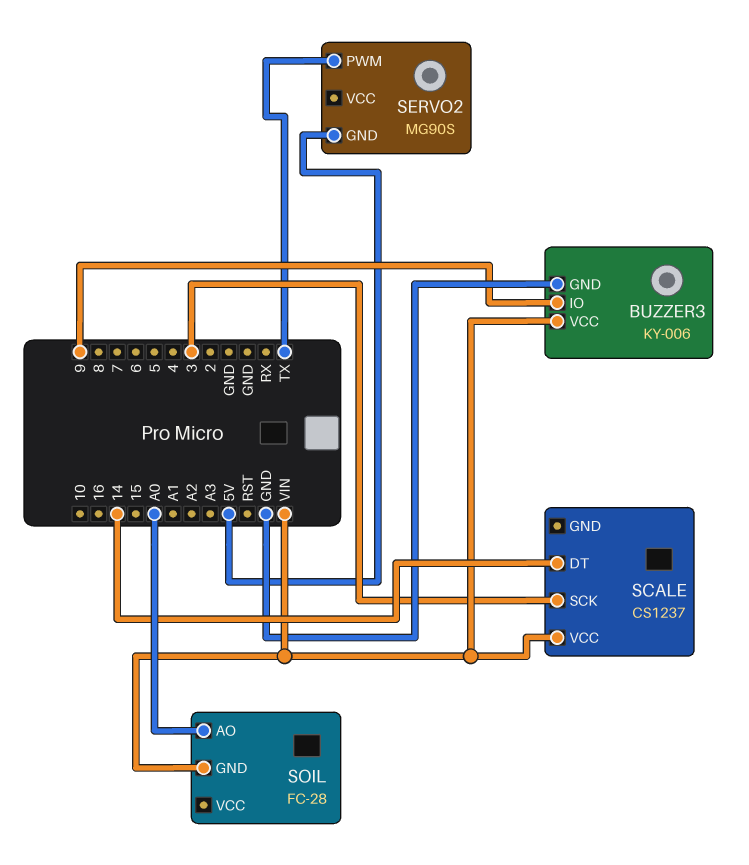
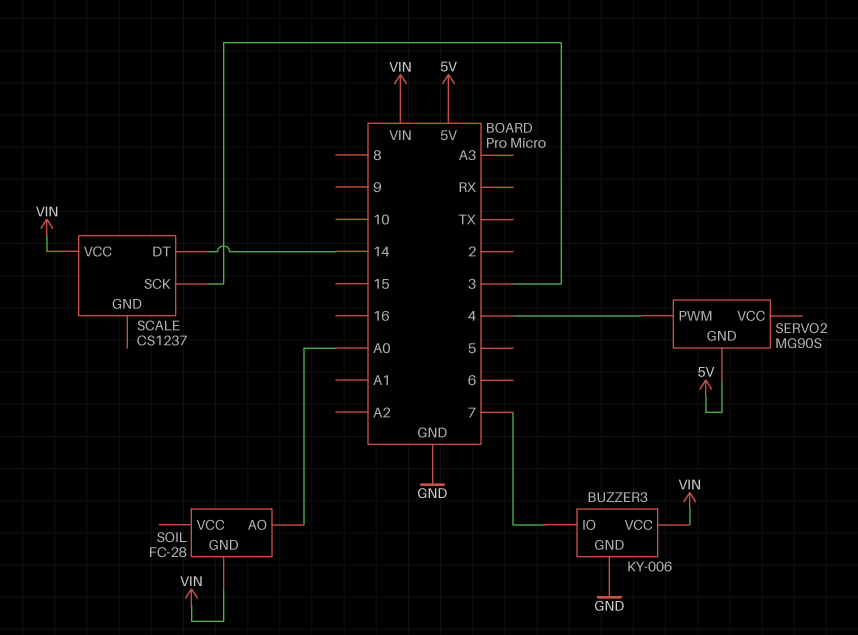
BUZZER3 pin IO: 9 -> 7
SERVO2 pin PWM: TX -> 4

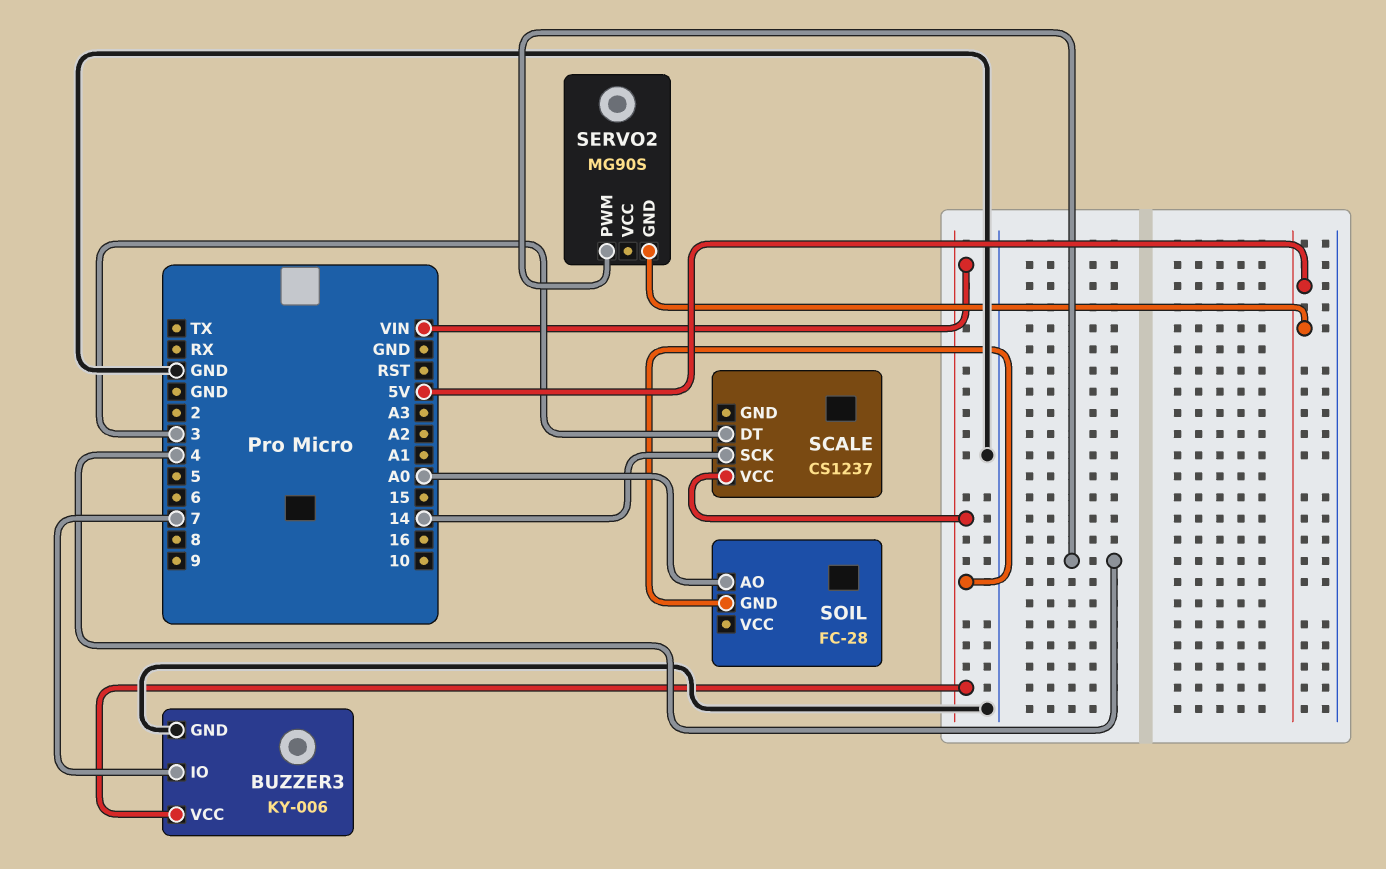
SCALE pin DT: 14 -> 3
SCALE pin SCK: 3 -> 14

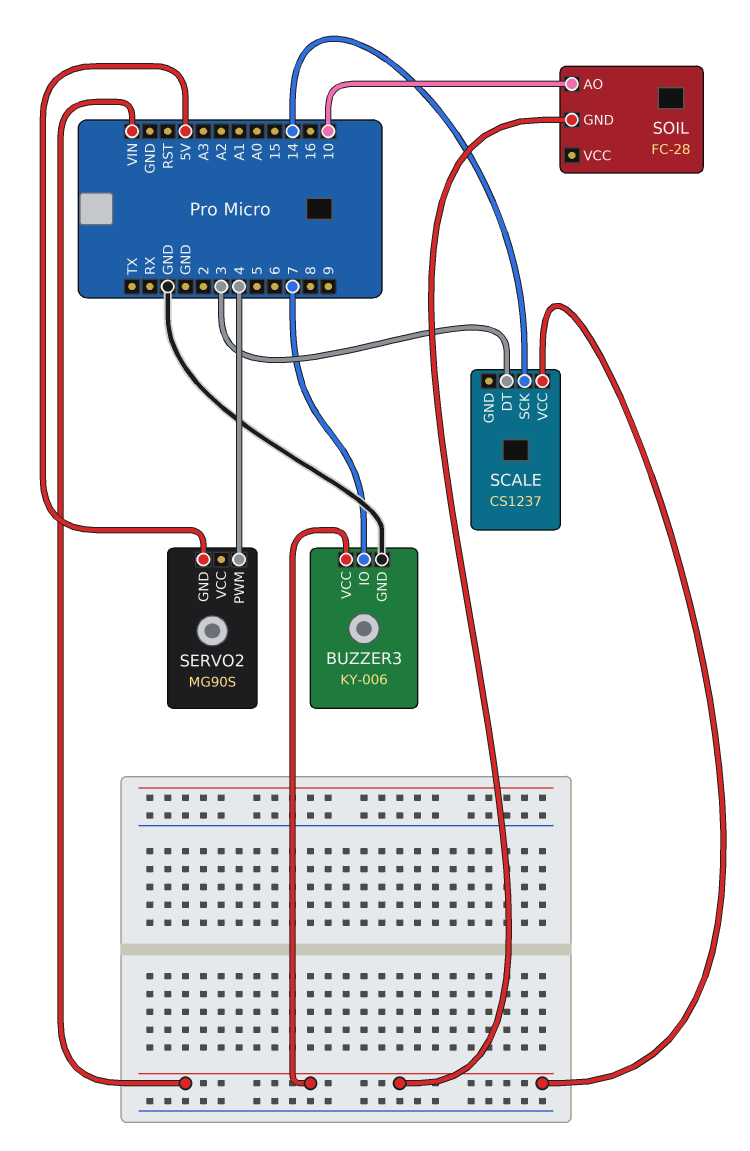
SOIL pin AO: A0 -> 10

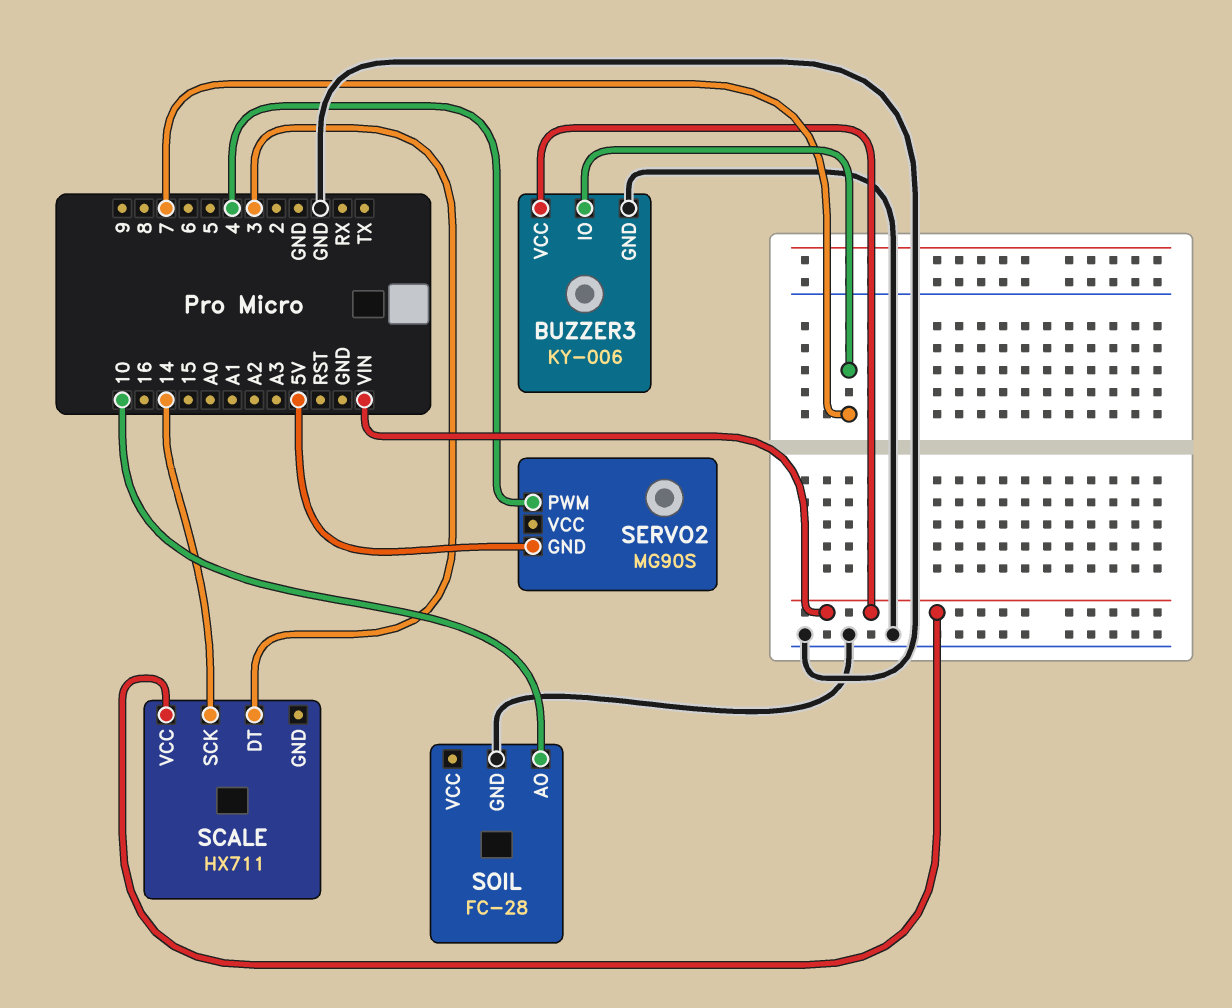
SCALE: CS1237 -> HX711
SOIL pin GND: VIN -> GND

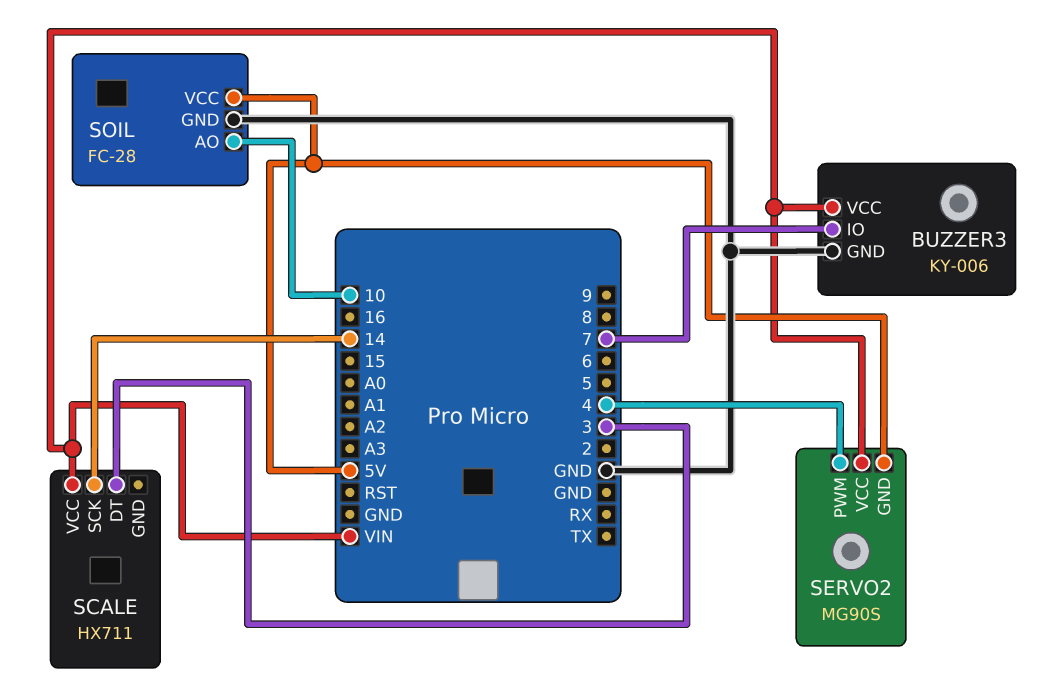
SERVO2 pin VCC: none -> VIN
SOIL pin VCC: none -> 5V

